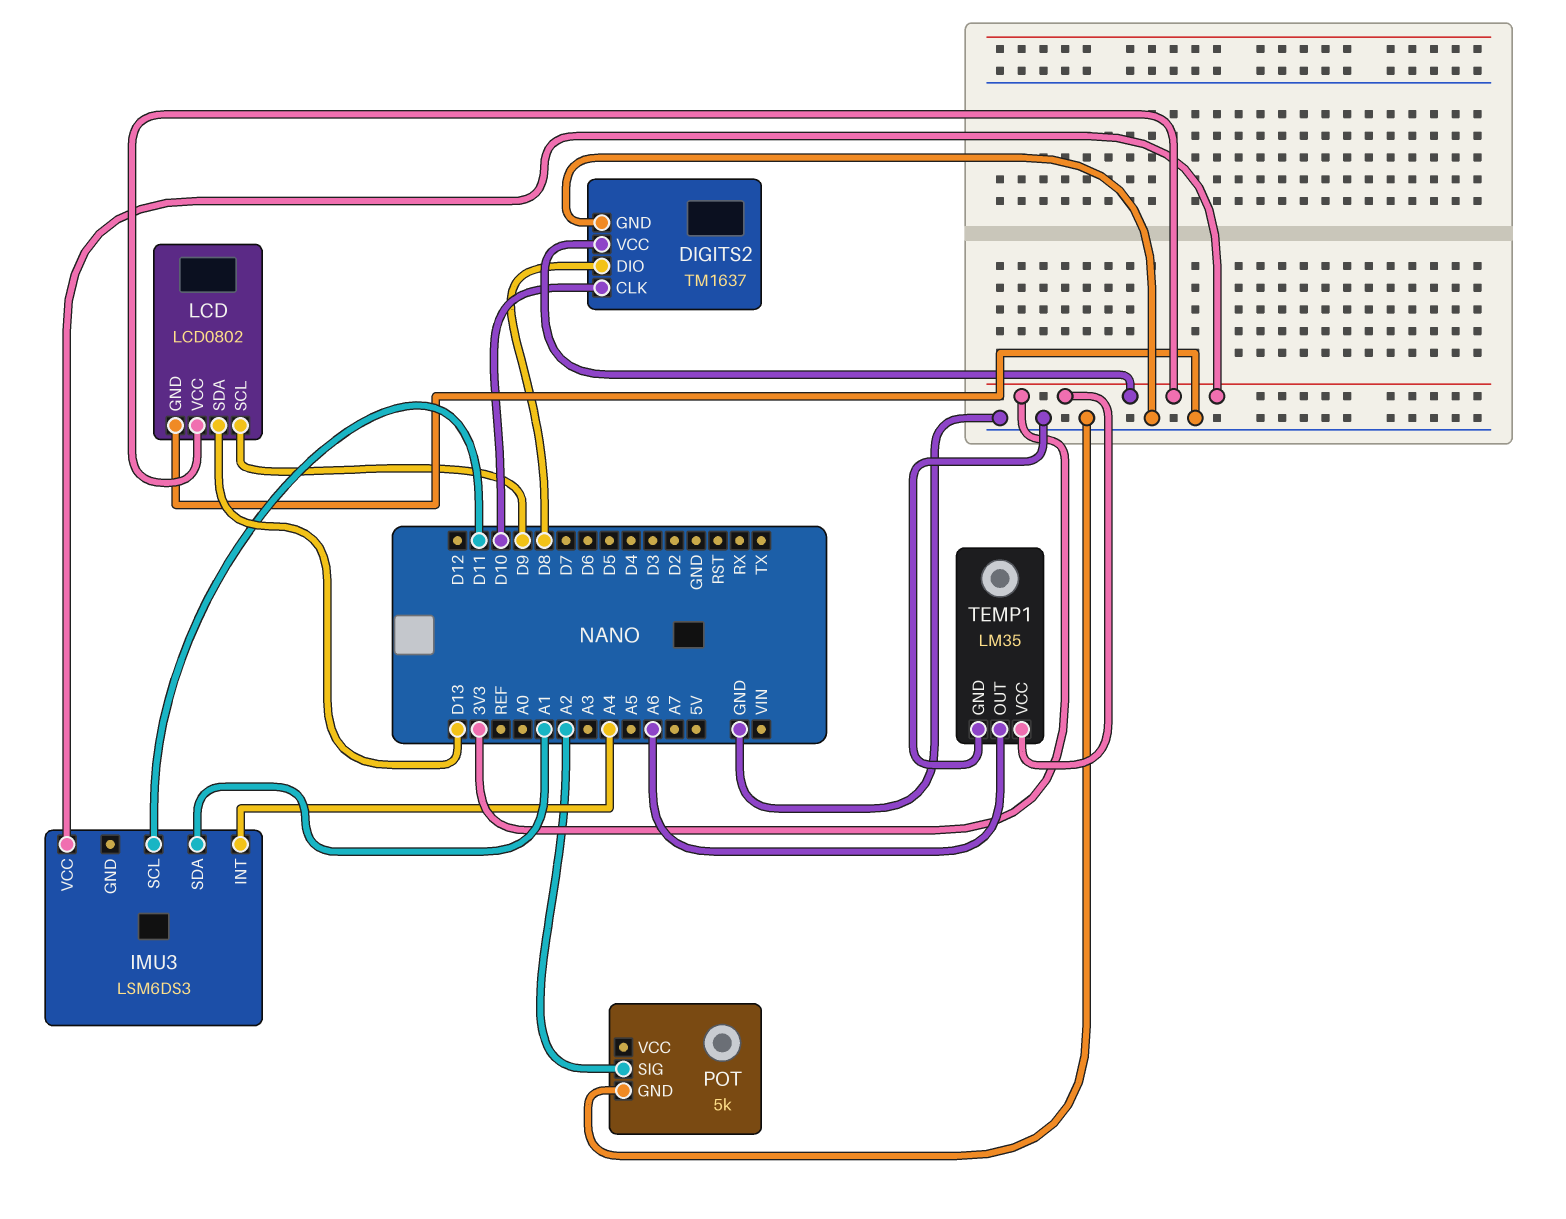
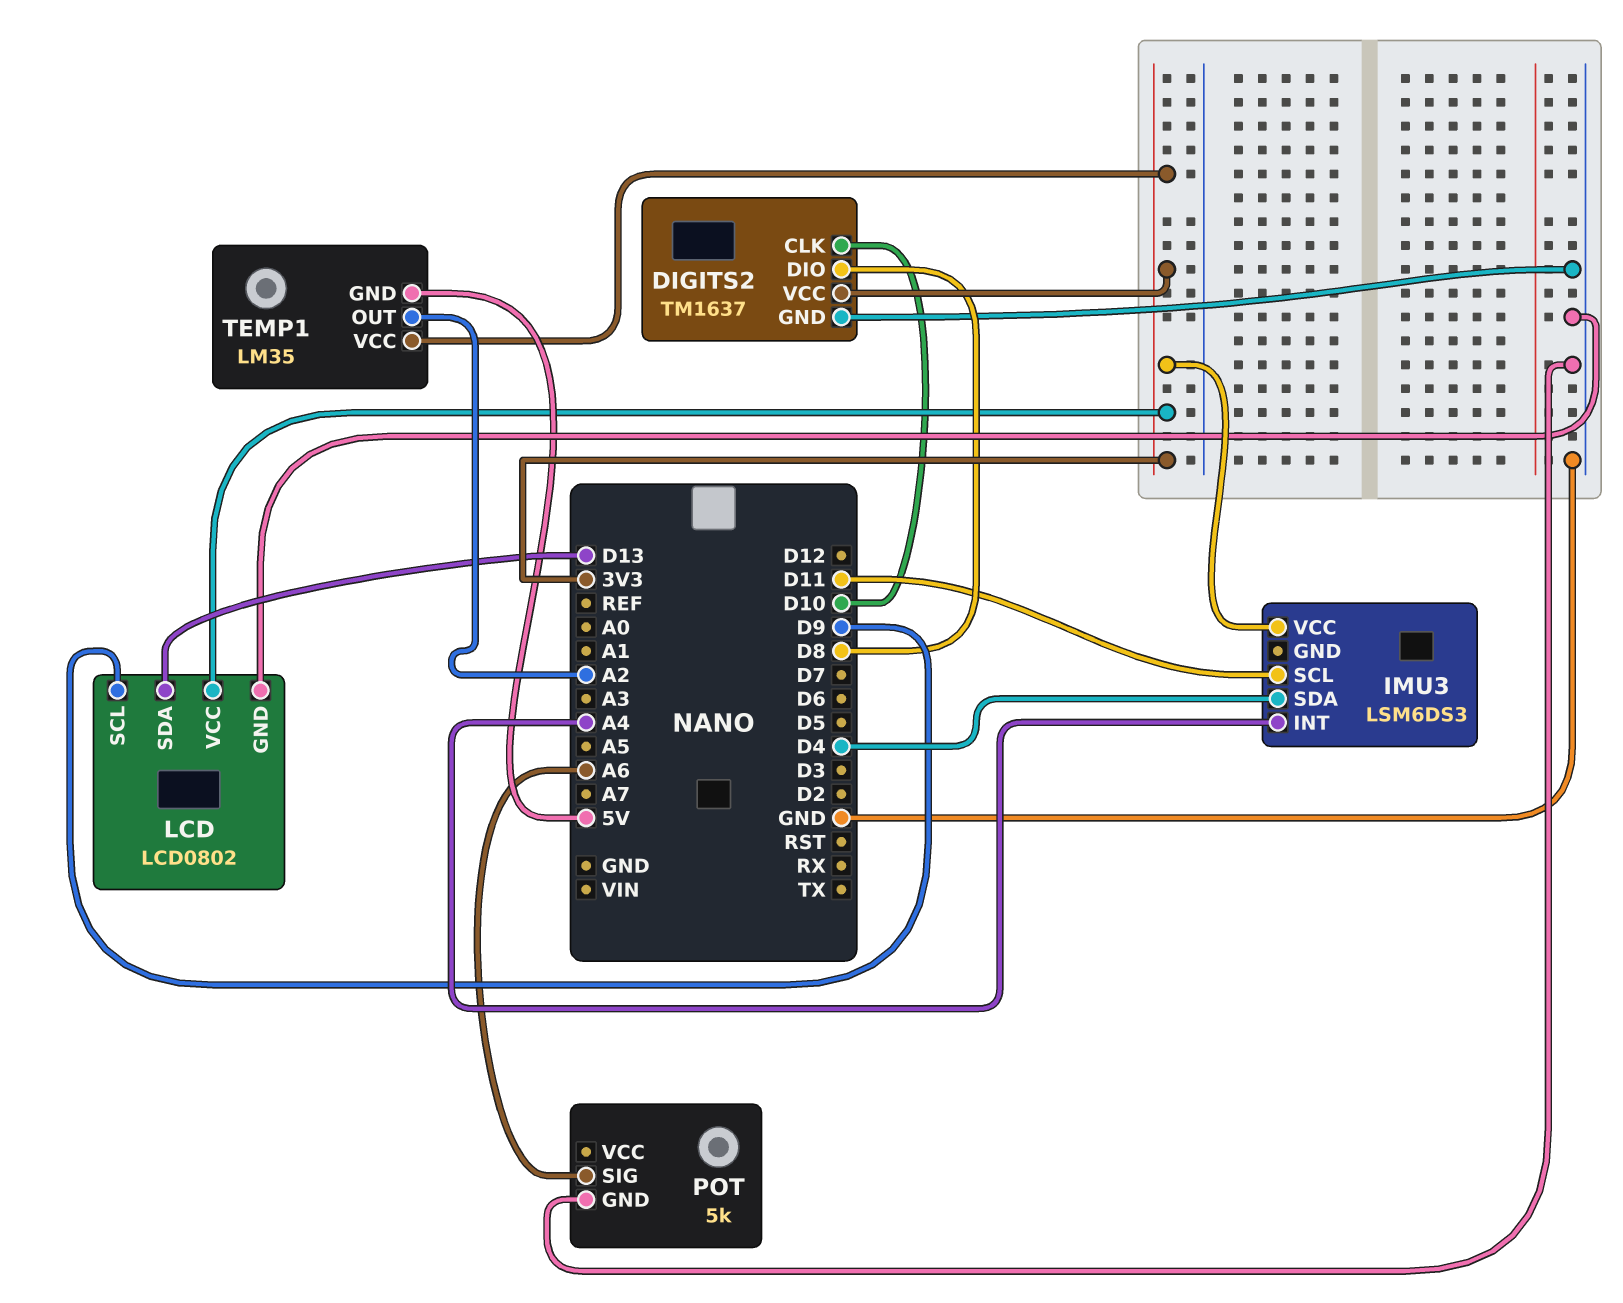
IMU3 pin SDA: A1 -> D4
POT pin SIG: A2 -> A6
TEMP1 pin GND: GND -> 5V
TEMP1 pin OUT: A6 -> A2

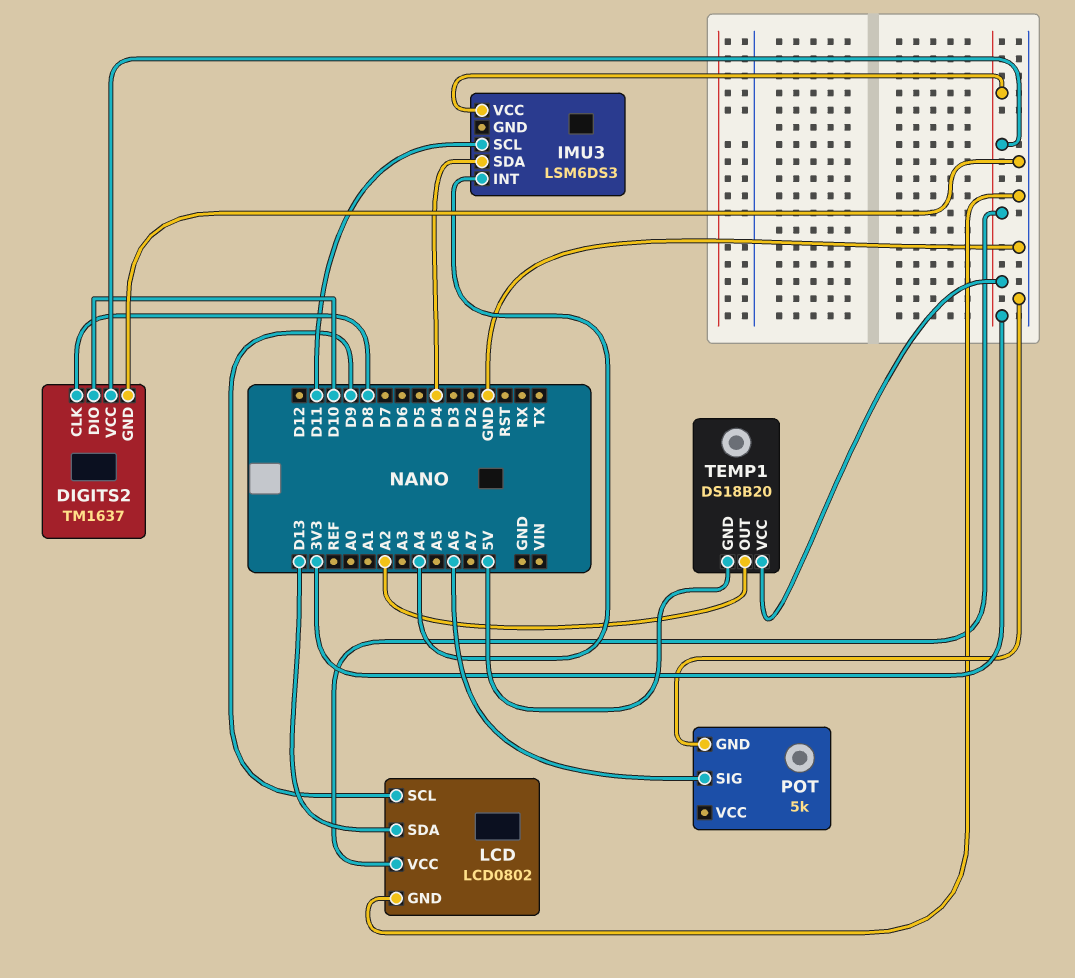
DIGITS2 pin CLK: D10 -> D8
DIGITS2 pin DIO: D8 -> D10
TEMP1: LM35 -> DS18B20

